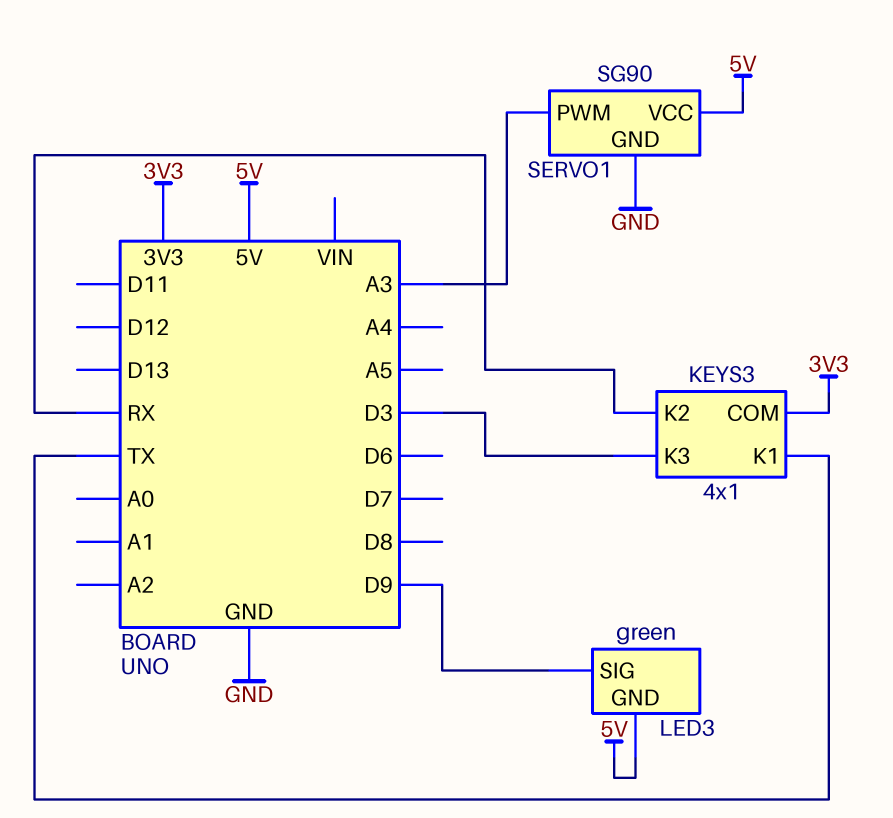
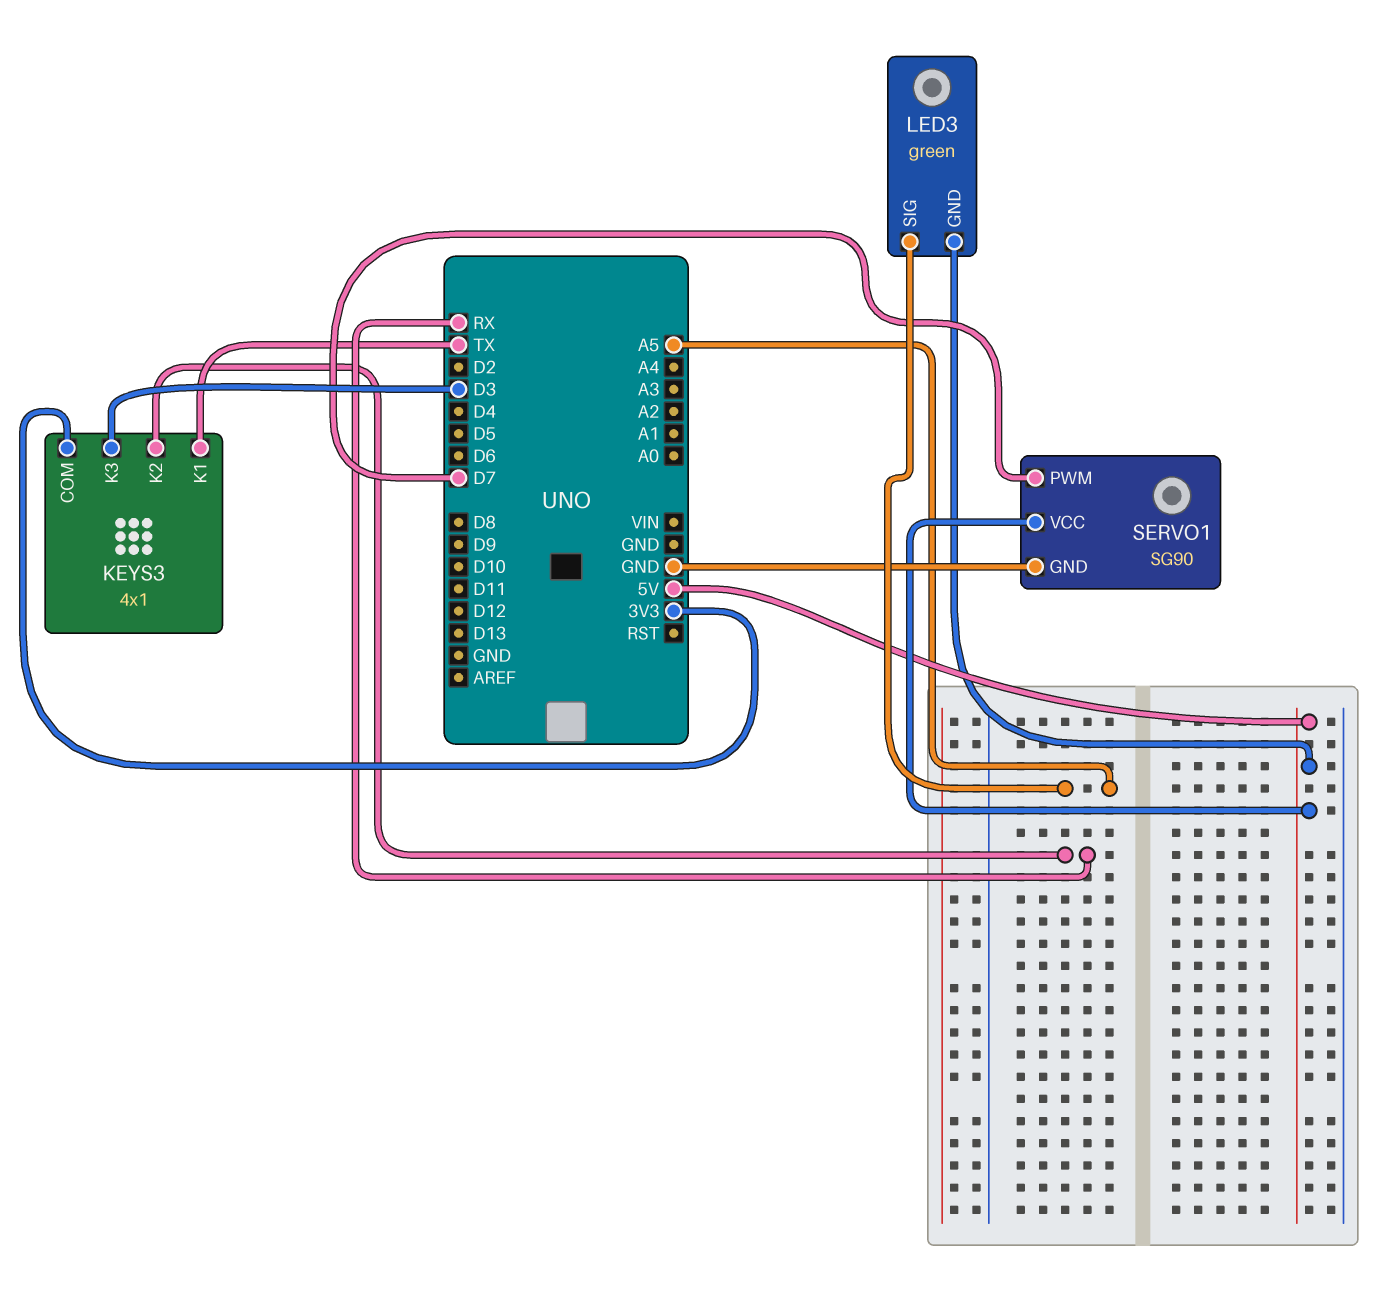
LED3 pin SIG: D9 -> A5
SERVO1 pin PWM: A3 -> D7

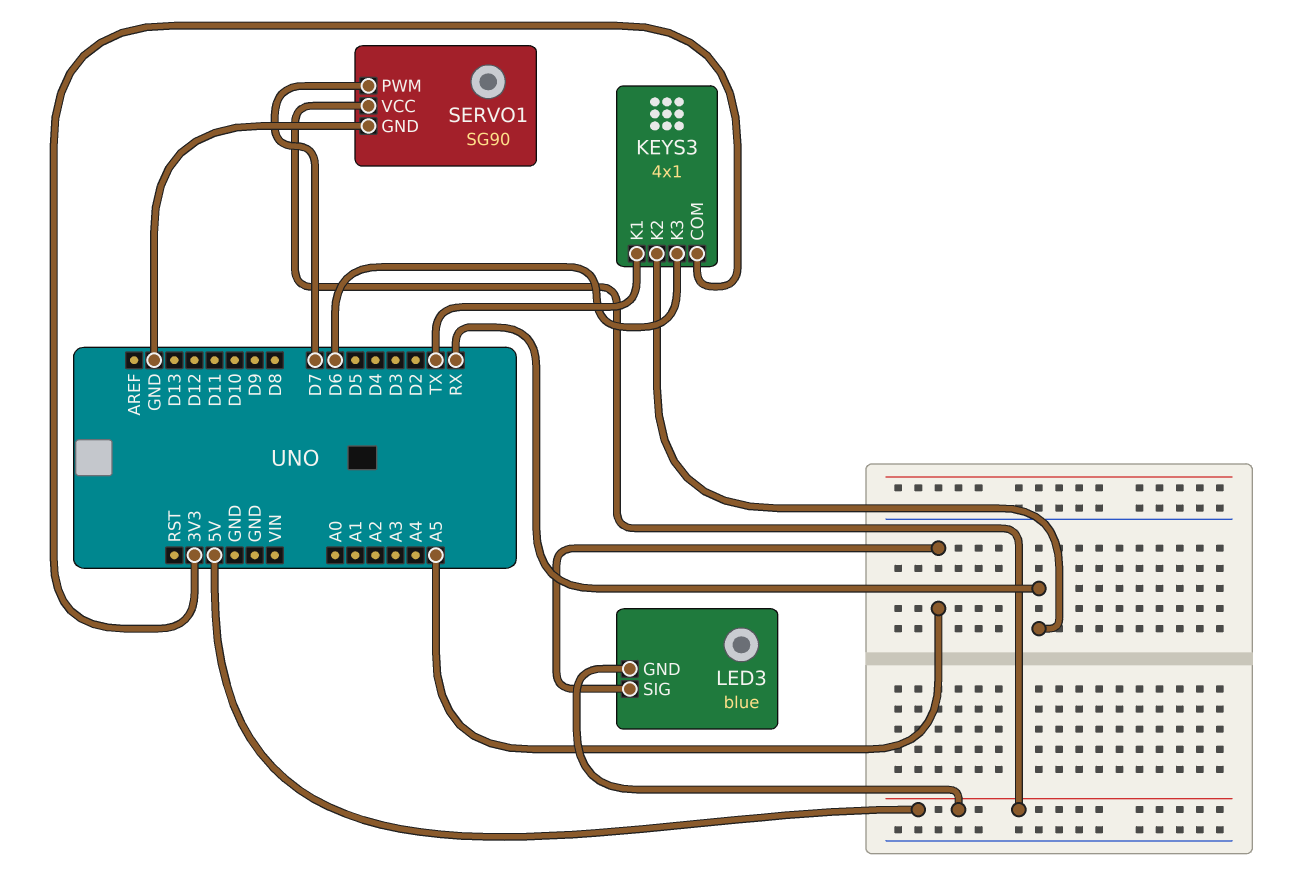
KEYS3 pin K3: D3 -> D6
LED3: green -> blue

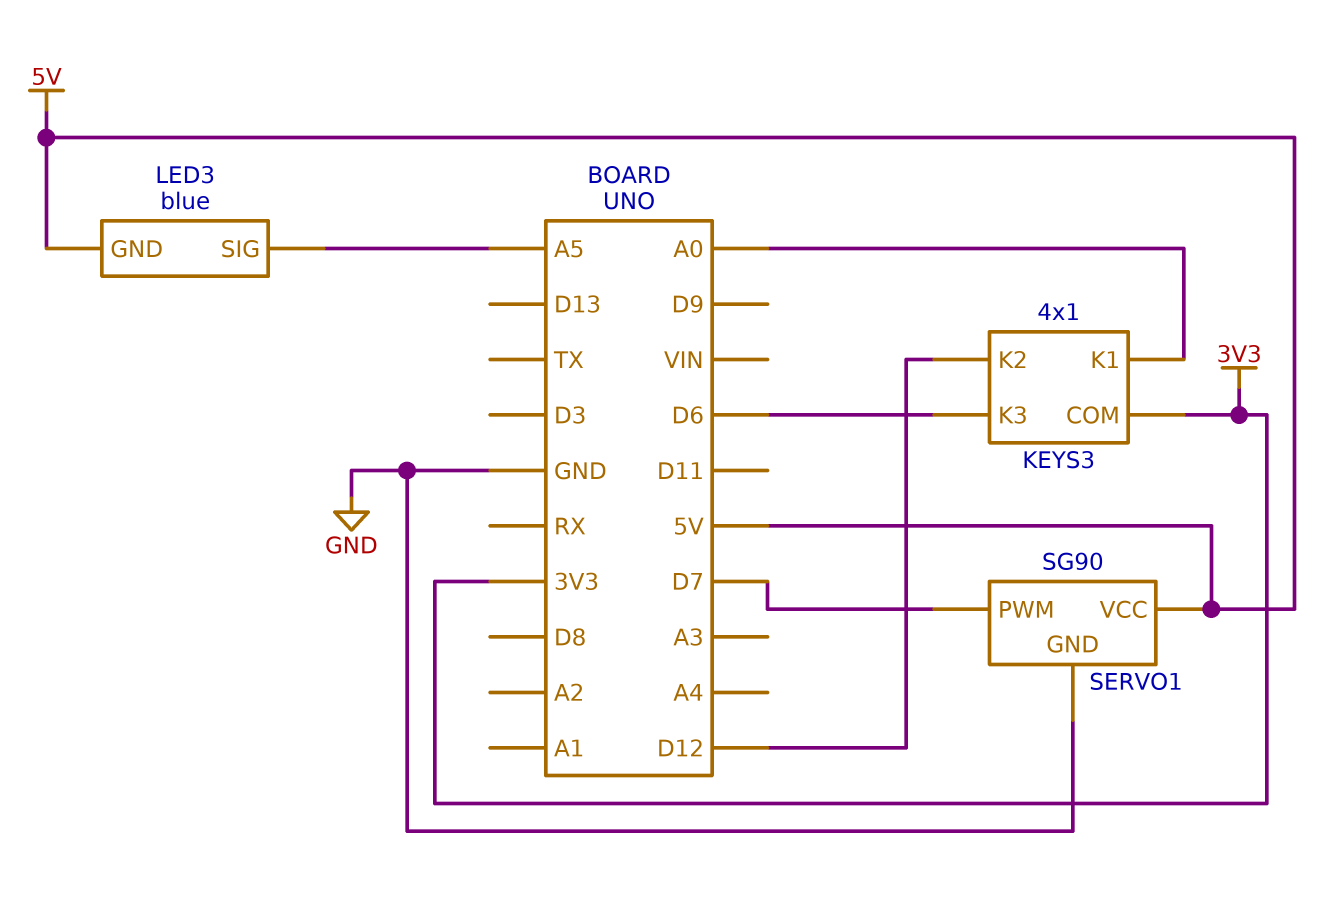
KEYS3 pin K1: TX -> A0
KEYS3 pin K2: RX -> D12

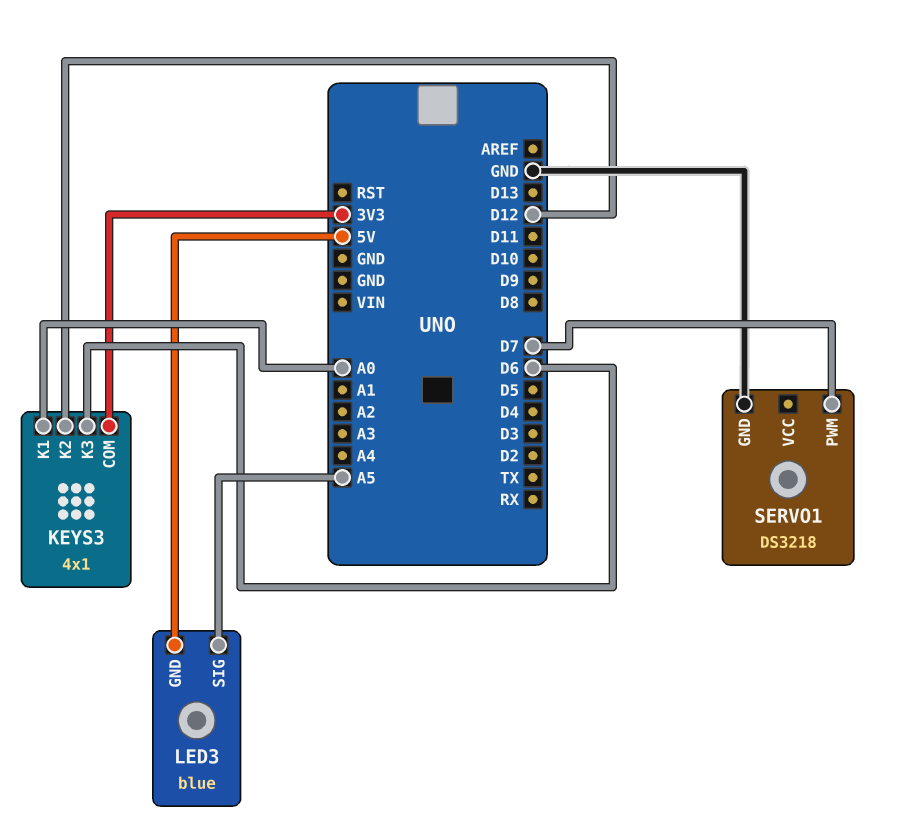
SERVO1: SG90 -> DS3218
SERVO1 pin VCC: 5V -> none

